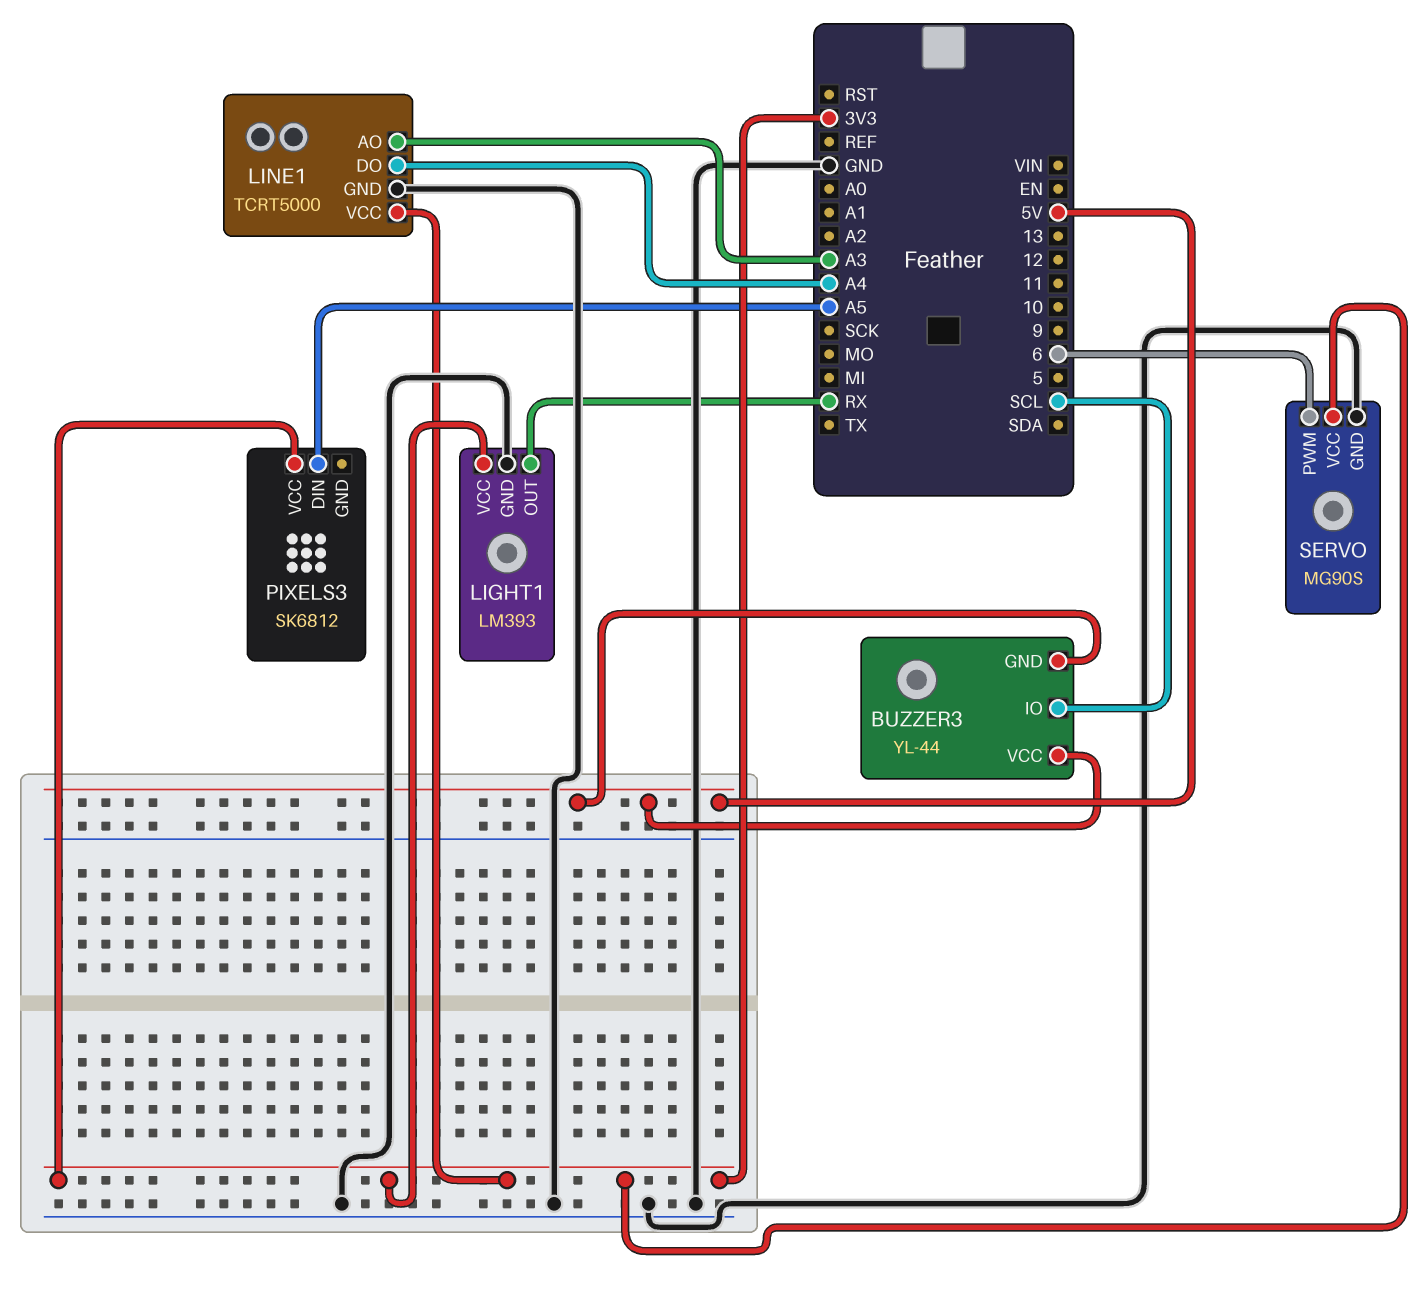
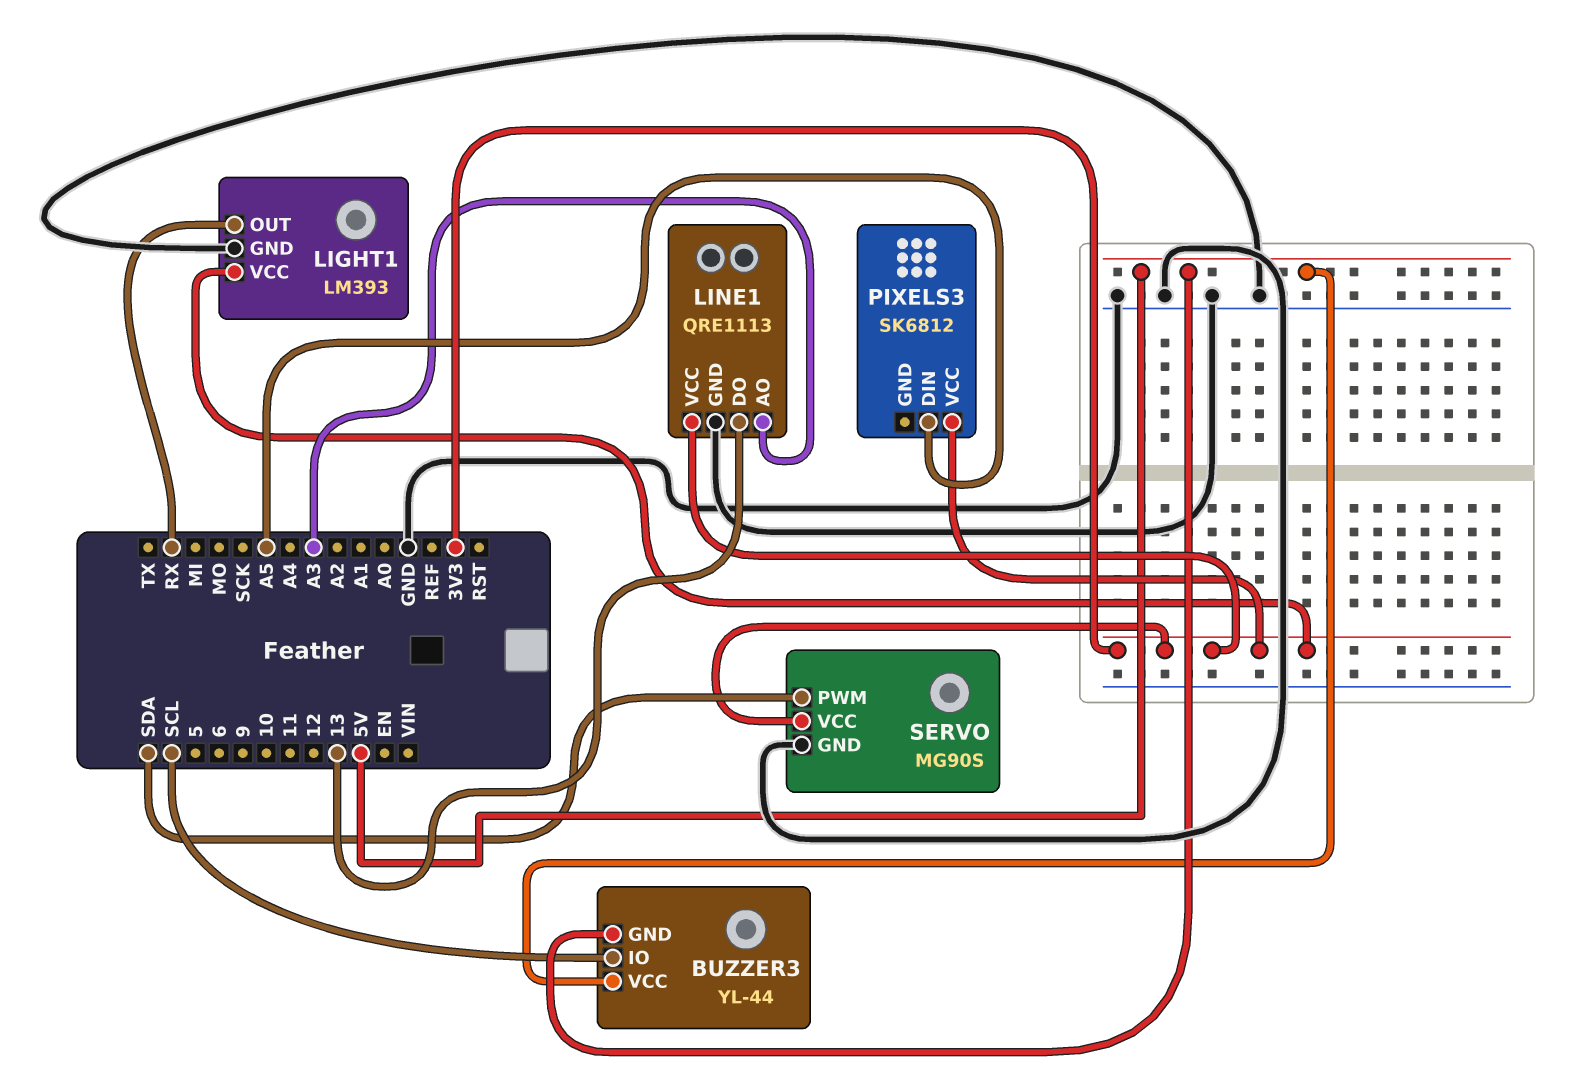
LINE1: TCRT5000 -> QRE1113
LINE1 pin DO: A4 -> 13
SERVO pin PWM: 6 -> SDA

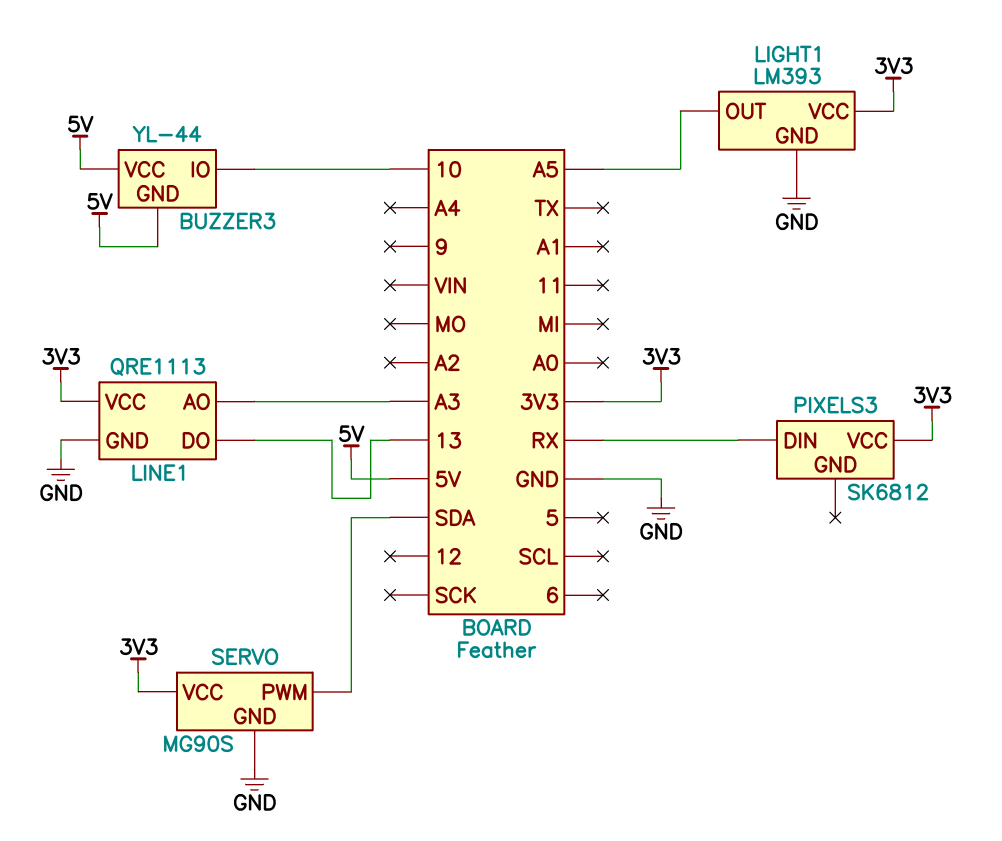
BUZZER3 pin IO: SCL -> 10
LIGHT1 pin OUT: RX -> A5
PIXELS3 pin DIN: A5 -> RX

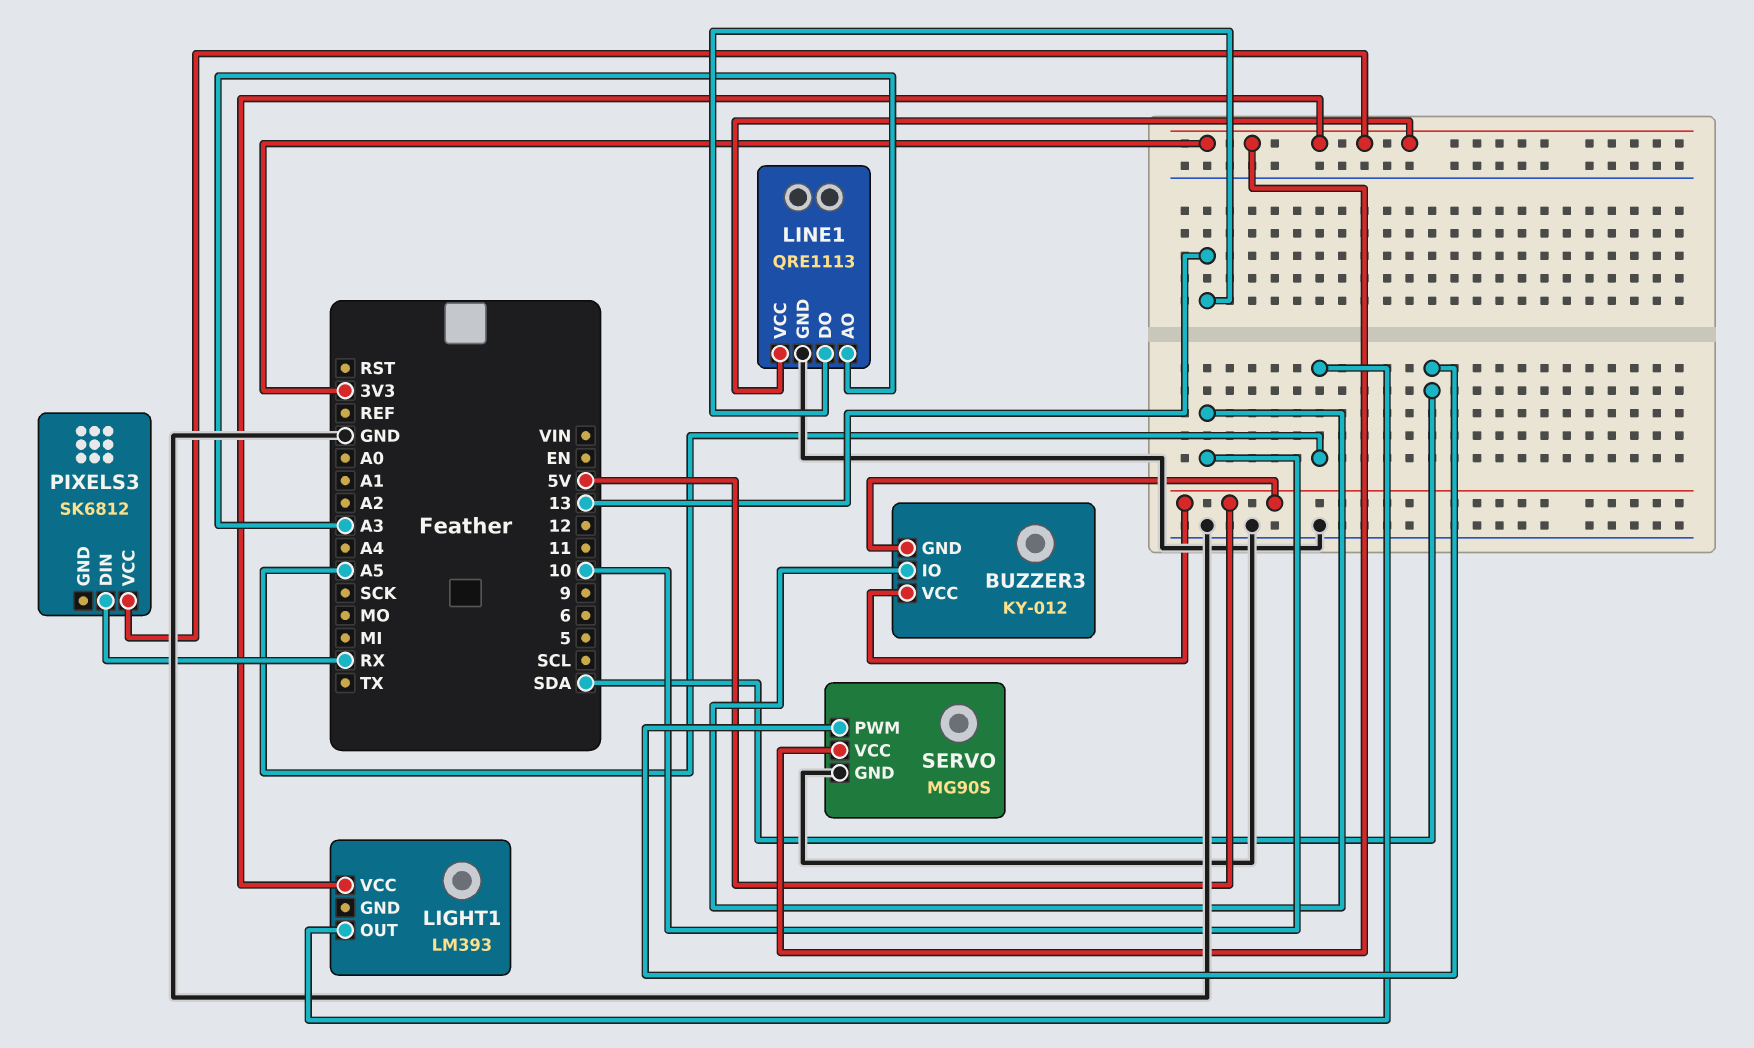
BUZZER3: YL-44 -> KY-012
LIGHT1 pin GND: GND -> none

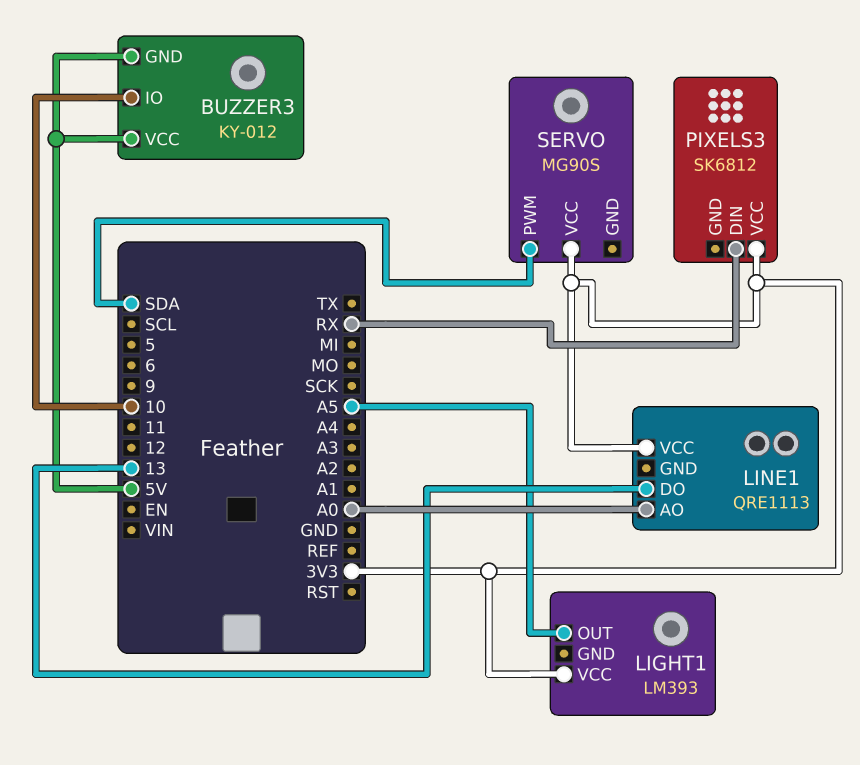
LINE1 pin AO: A3 -> A0
LINE1 pin GND: GND -> none
SERVO pin GND: GND -> none

